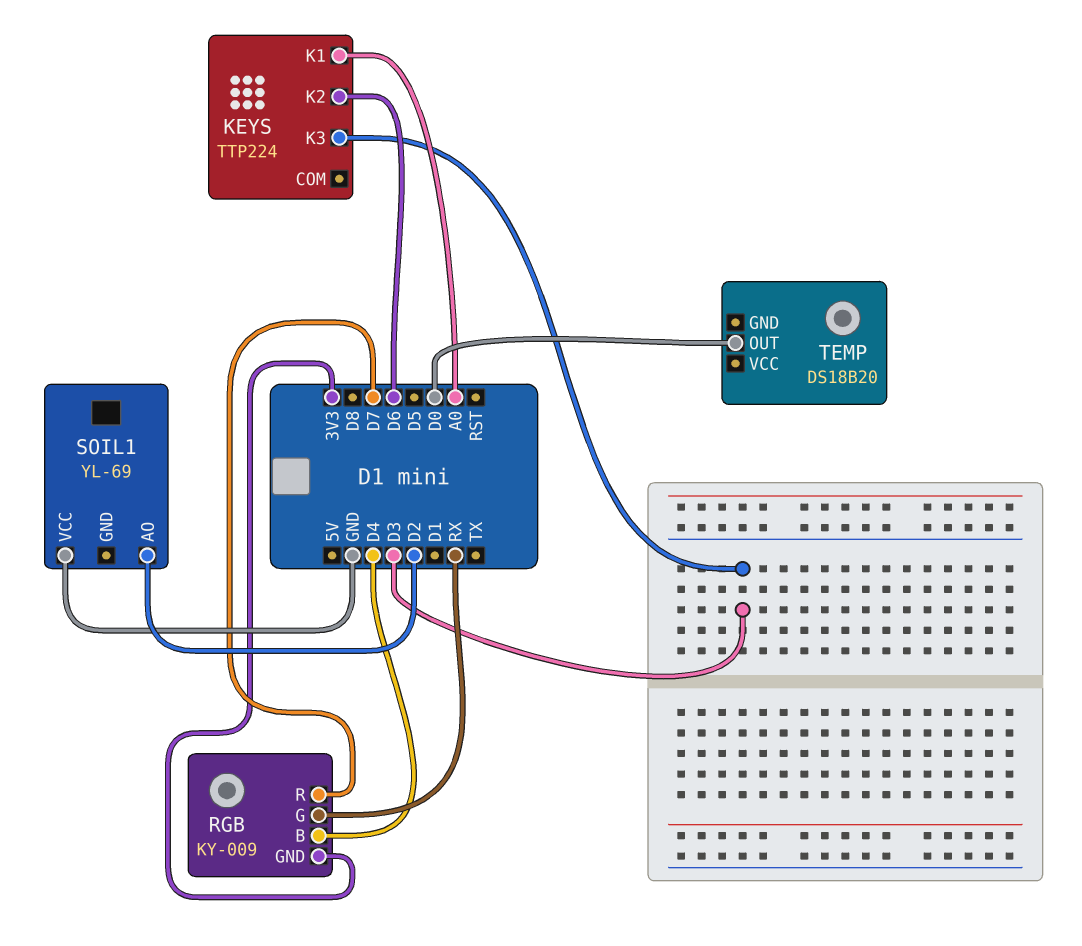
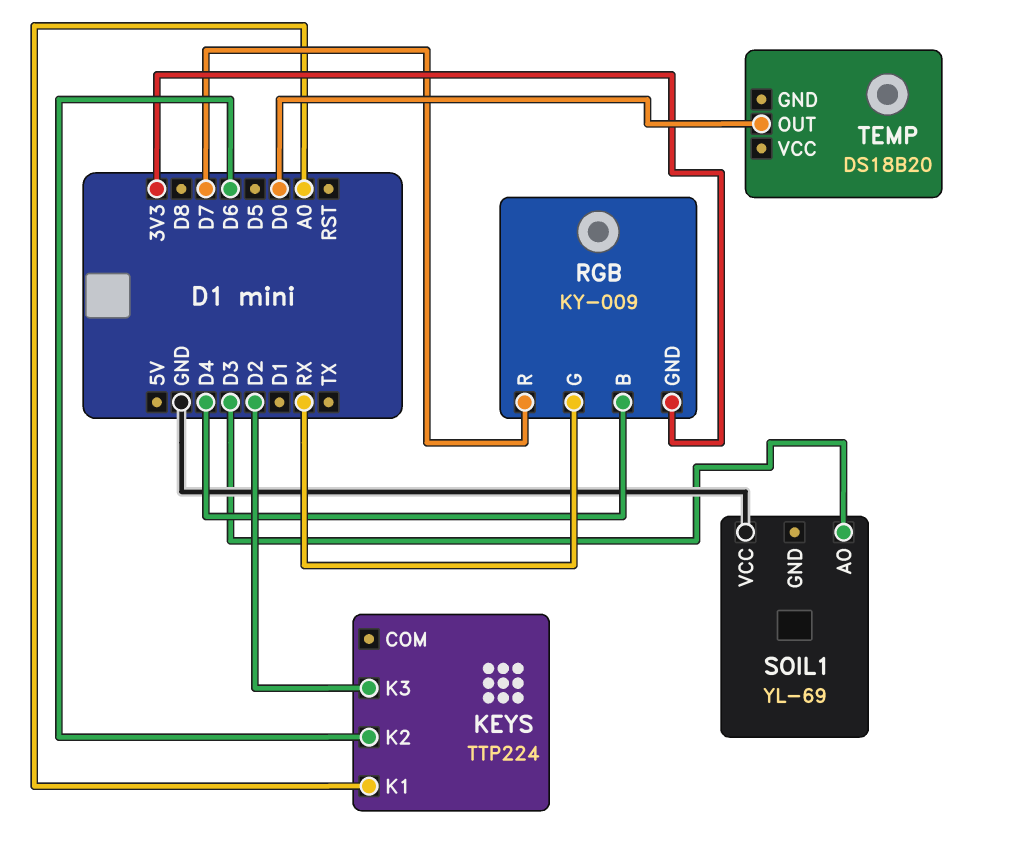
KEYS pin K3: D3 -> D2
SOIL1 pin AO: D2 -> D3

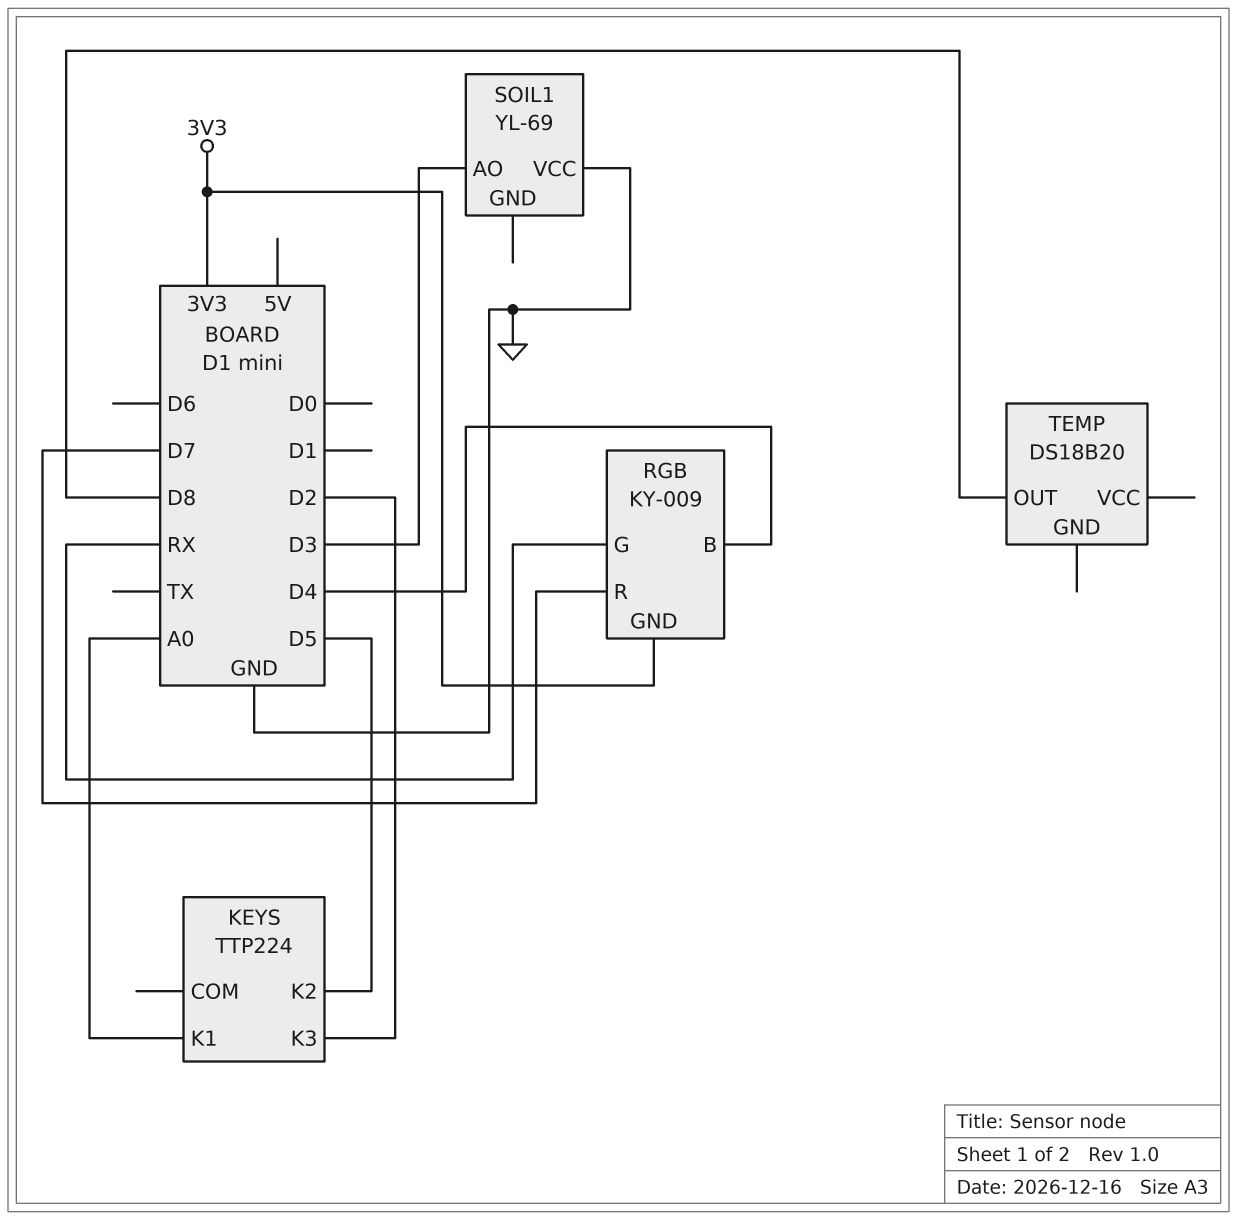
KEYS pin K2: D6 -> D5
TEMP pin OUT: D0 -> D8

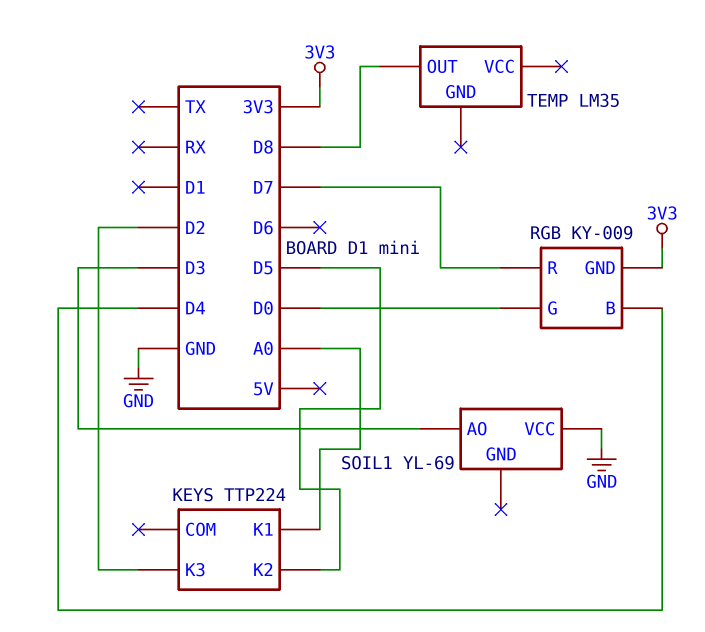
RGB pin G: RX -> D0
TEMP: DS18B20 -> LM35

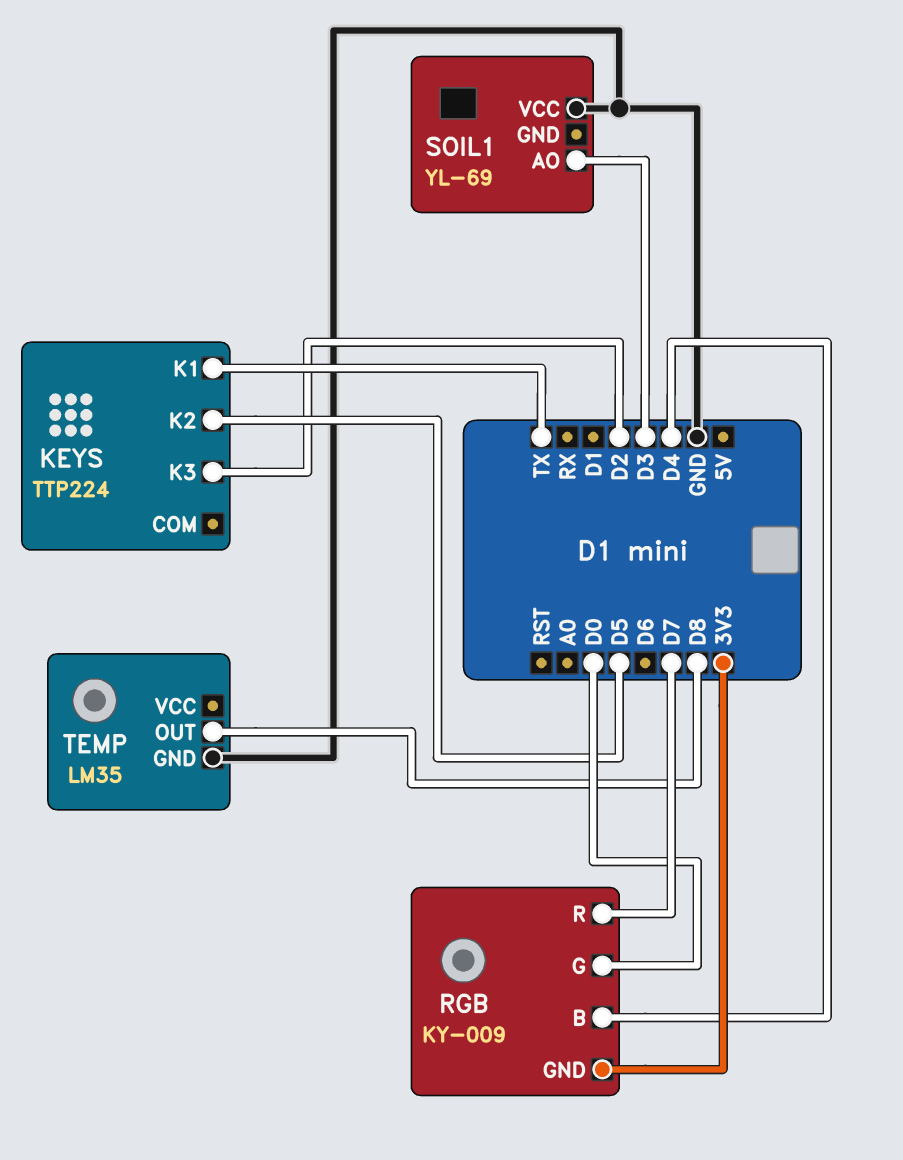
KEYS pin K1: A0 -> TX
TEMP pin GND: none -> GND

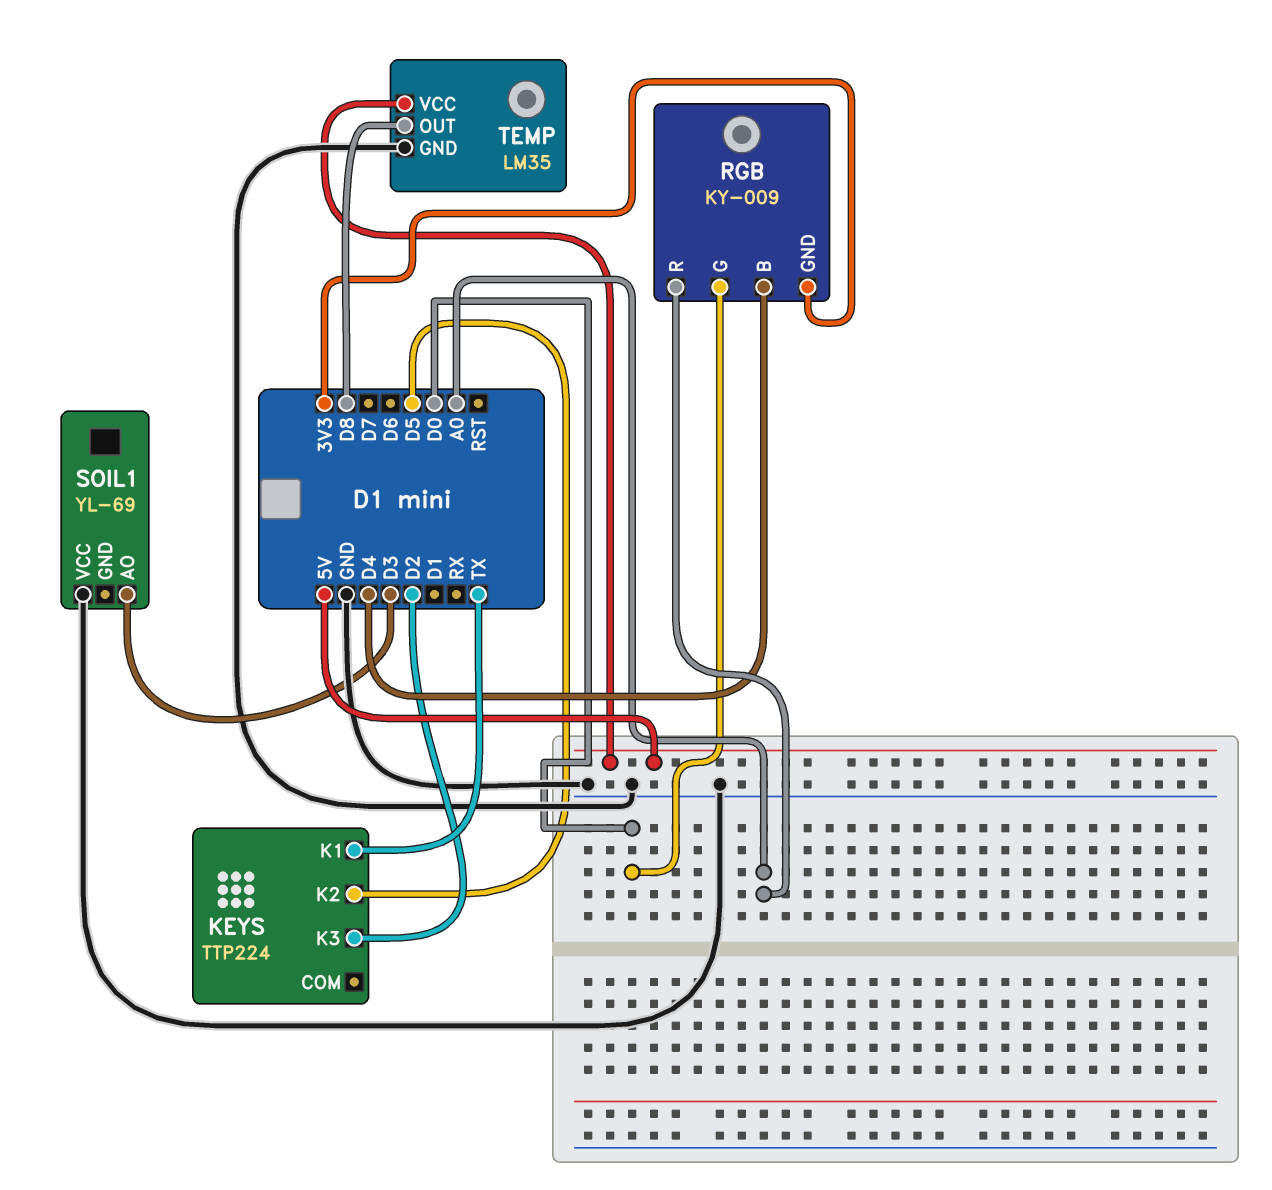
RGB pin R: D7 -> A0
TEMP pin VCC: none -> 5V

